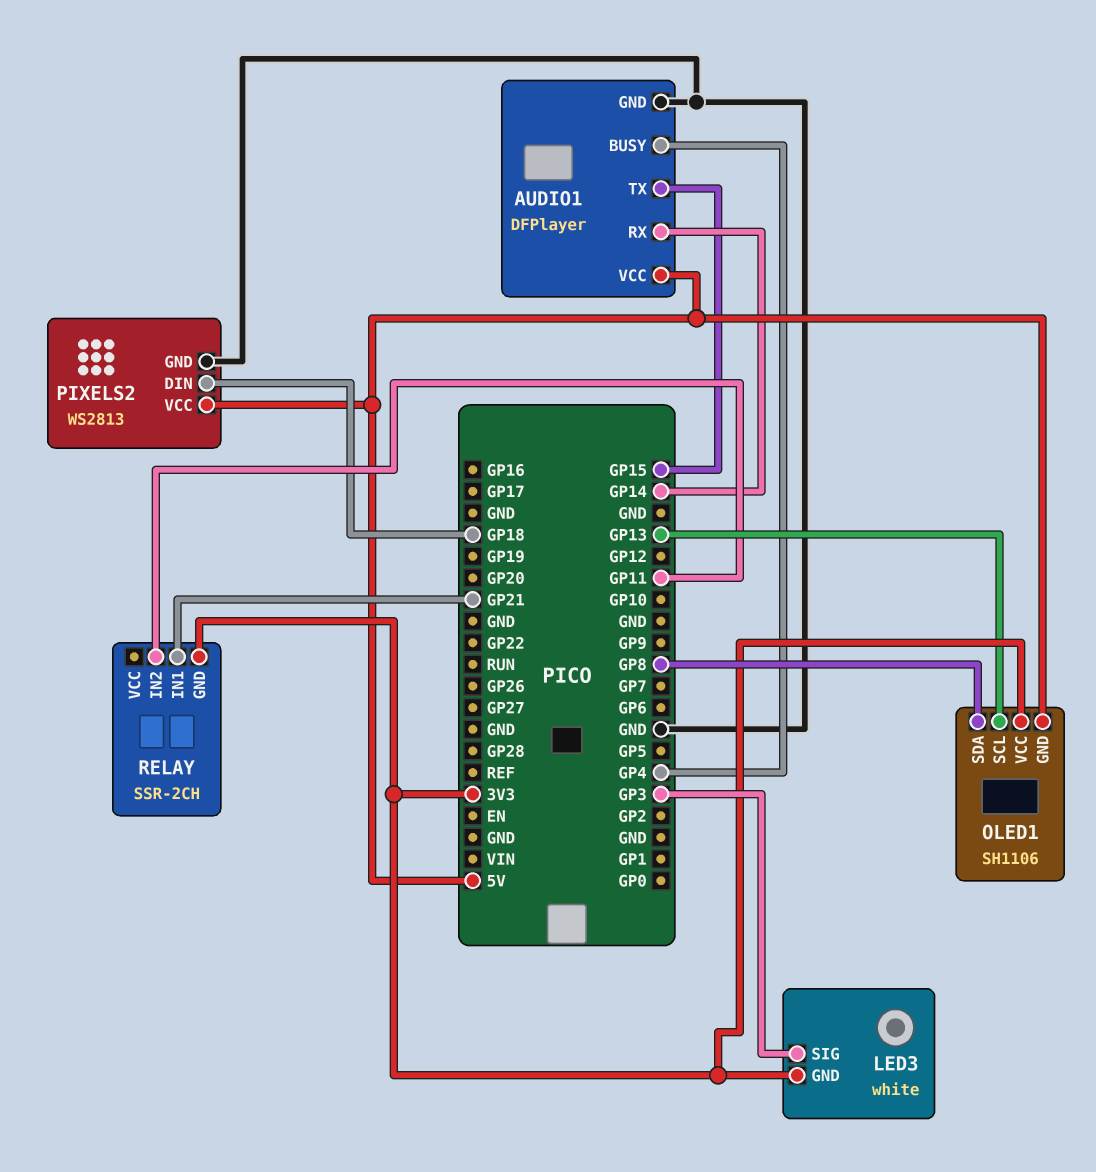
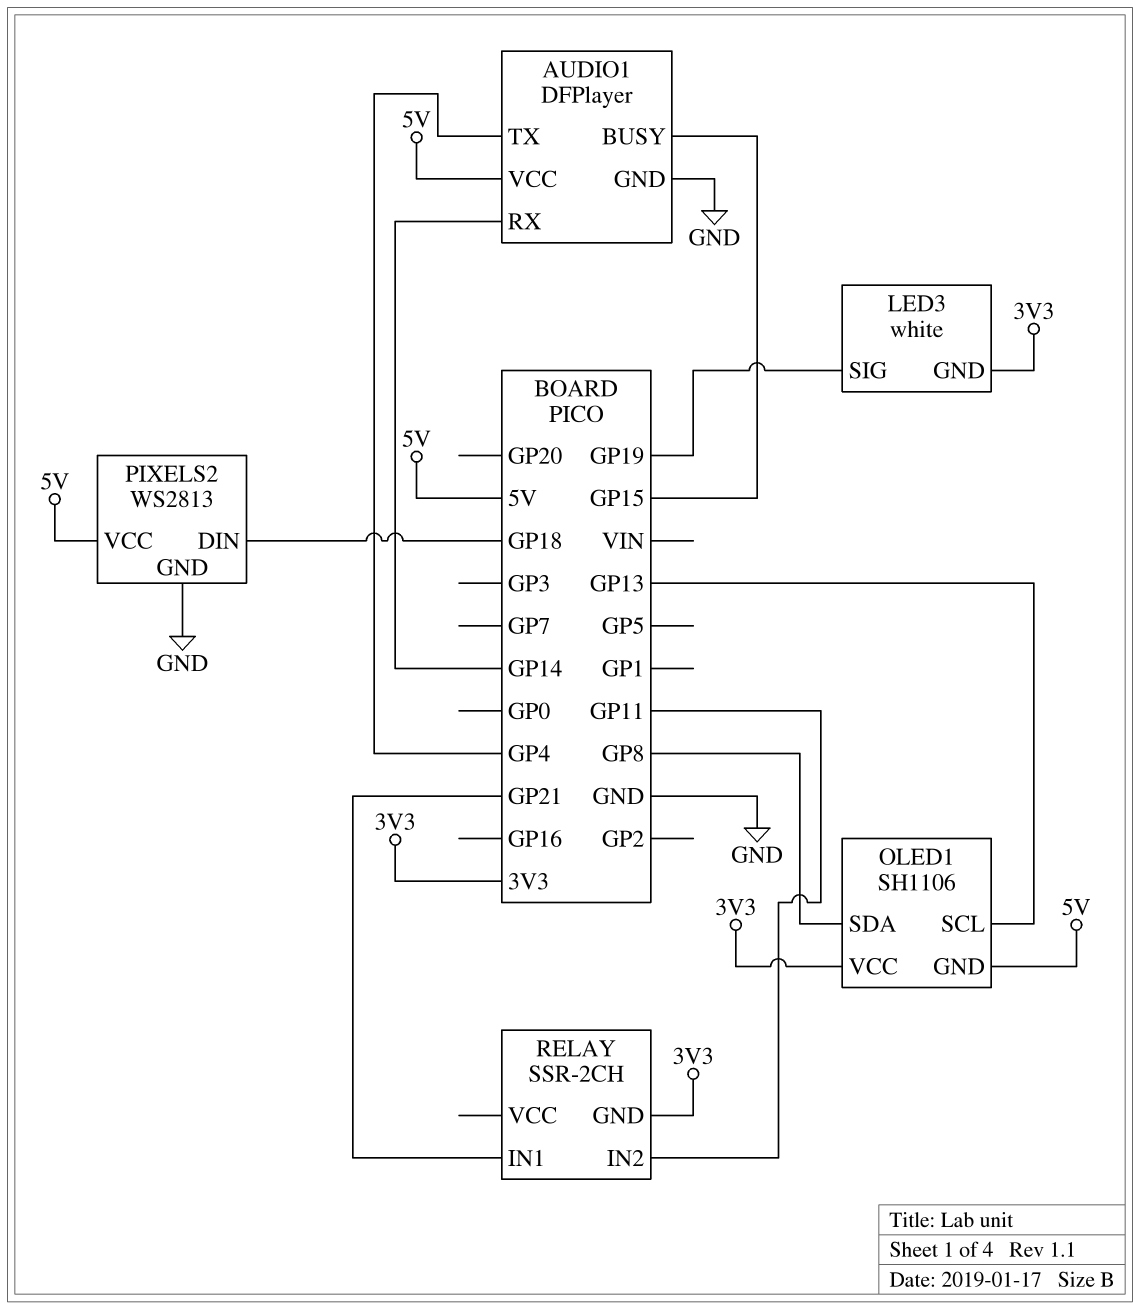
AUDIO1 pin BUSY: GP4 -> GP15
AUDIO1 pin TX: GP15 -> GP4
LED3 pin SIG: GP3 -> GP19

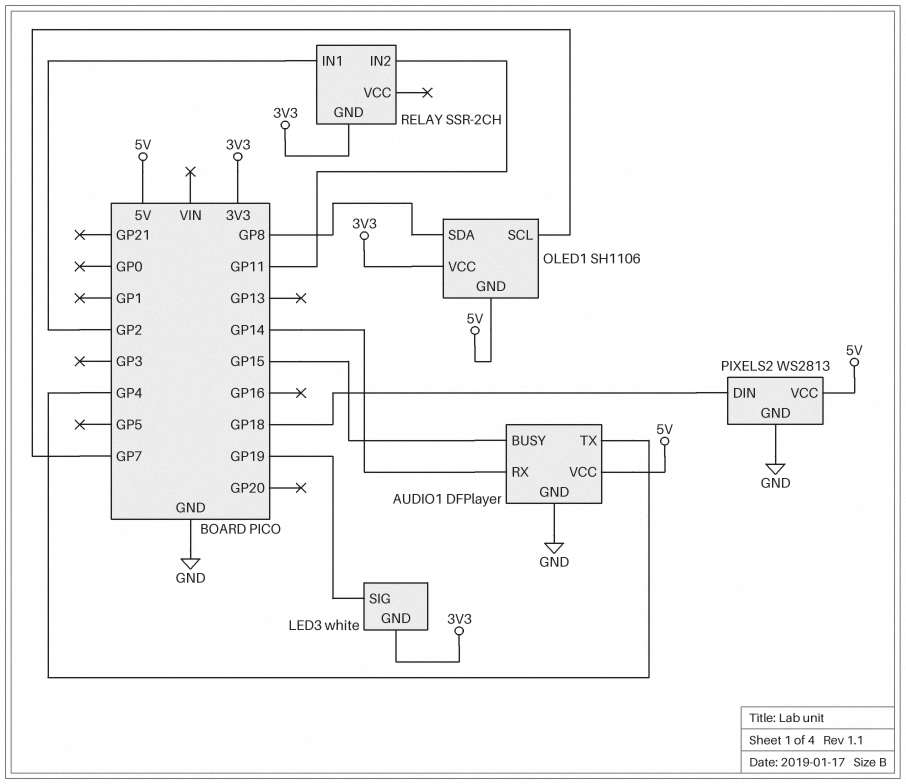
OLED1 pin SCL: GP13 -> GP7
RELAY pin IN1: GP21 -> GP2

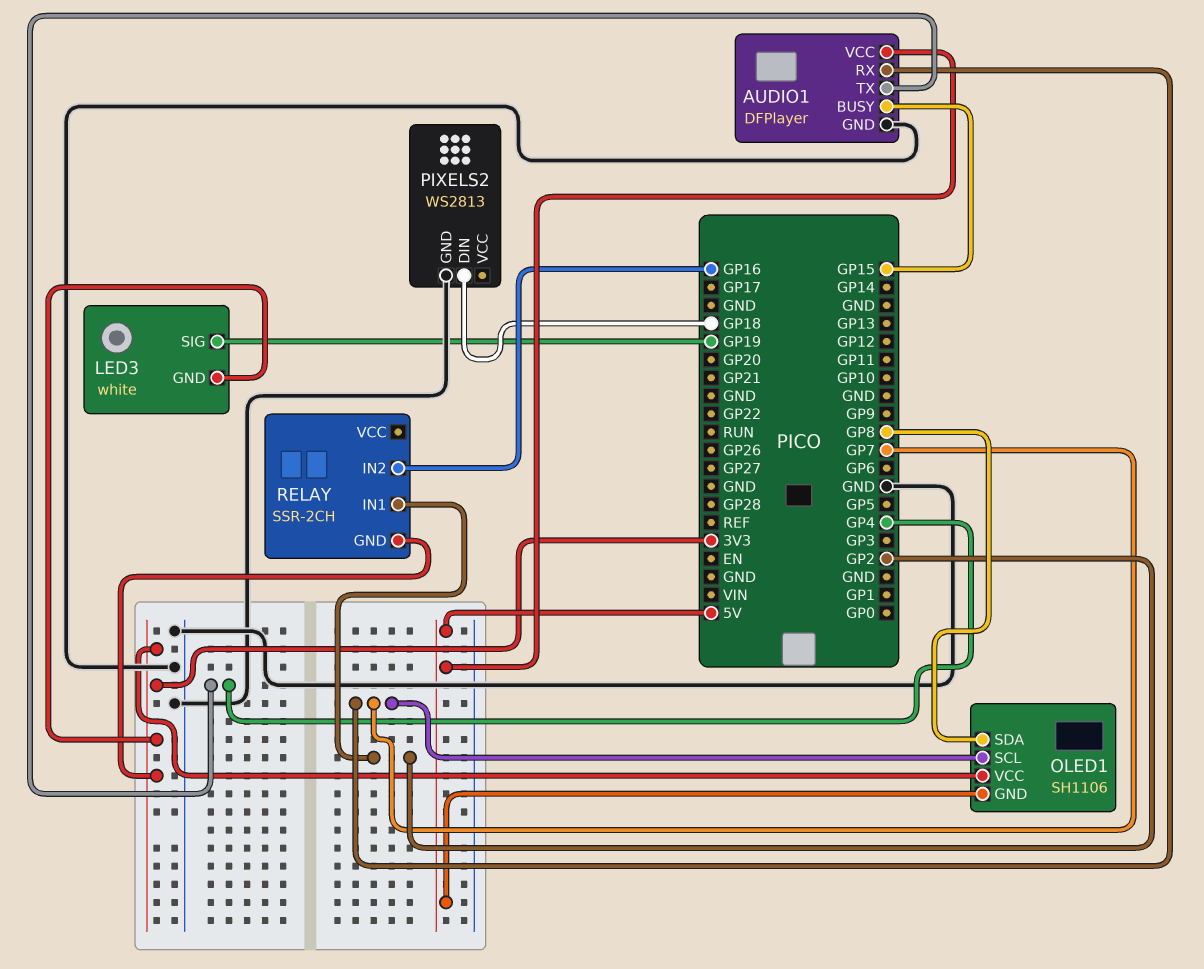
AUDIO1 pin RX: GP14 -> GP7
PIXELS2 pin VCC: 5V -> none
RELAY pin IN2: GP11 -> GP16

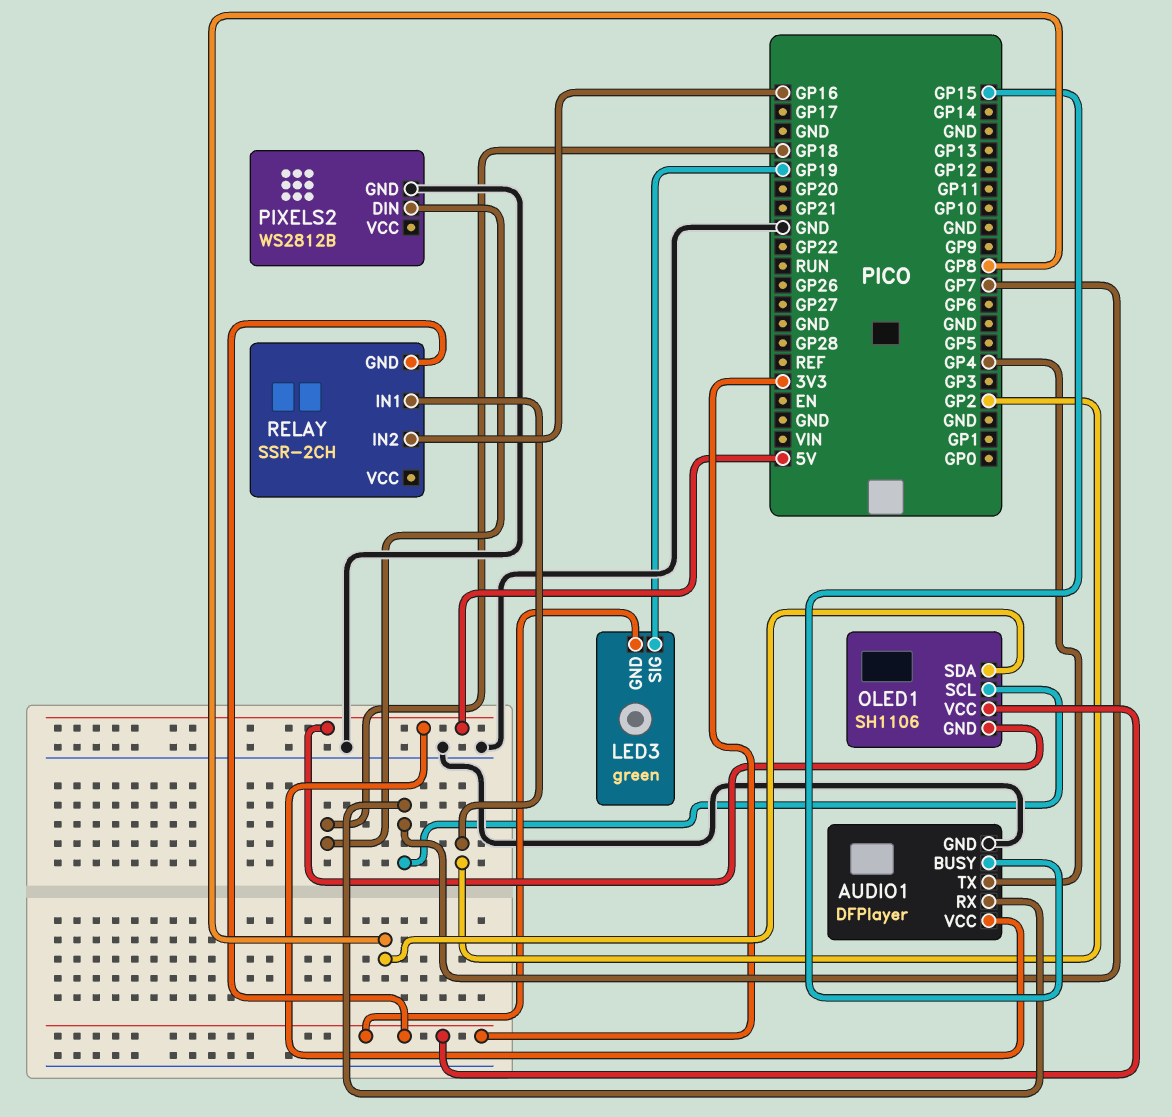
LED3: white -> green
PIXELS2: WS2813 -> WS2812B

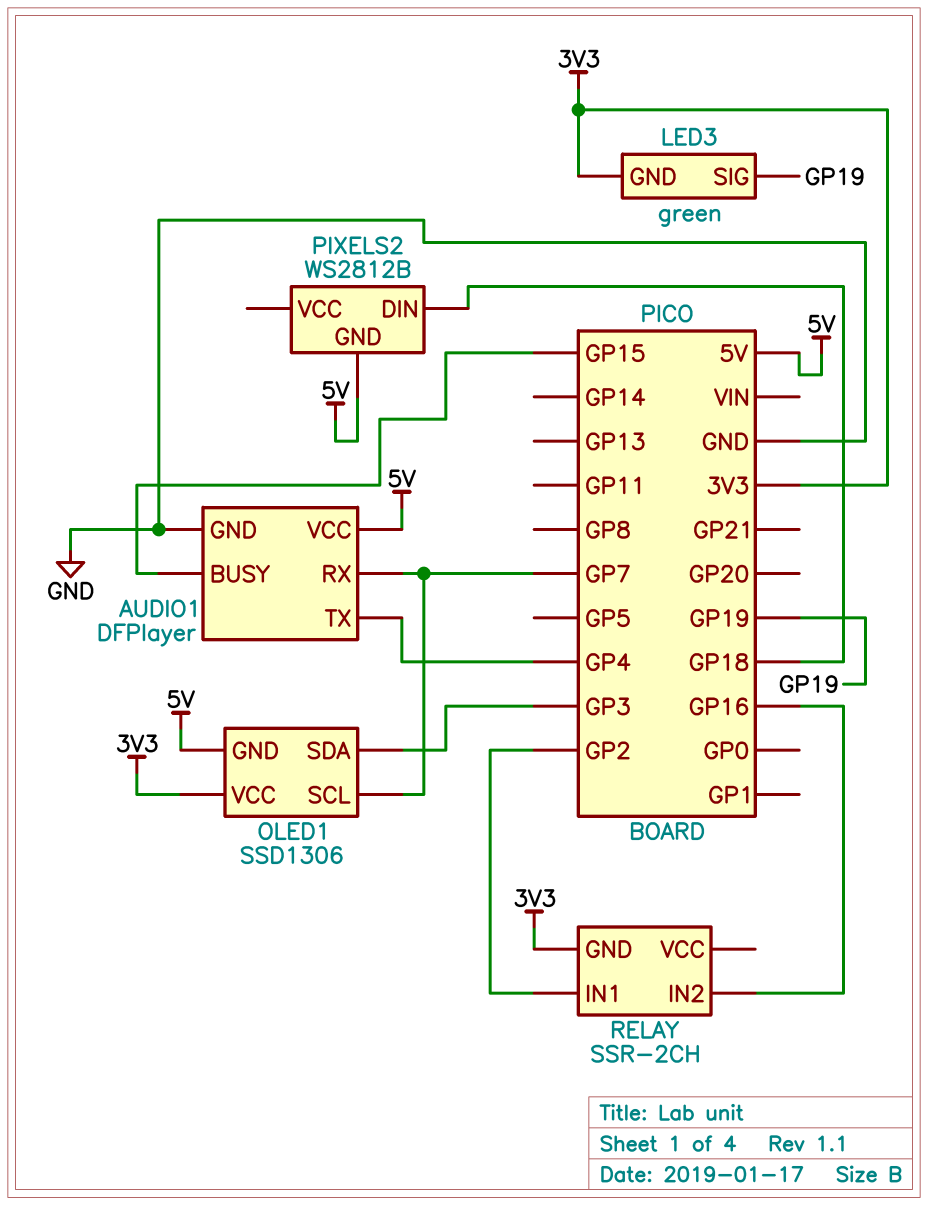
OLED1: SH1106 -> SSD1306
OLED1 pin SDA: GP8 -> GP3
PIXELS2 pin GND: GND -> 5V

